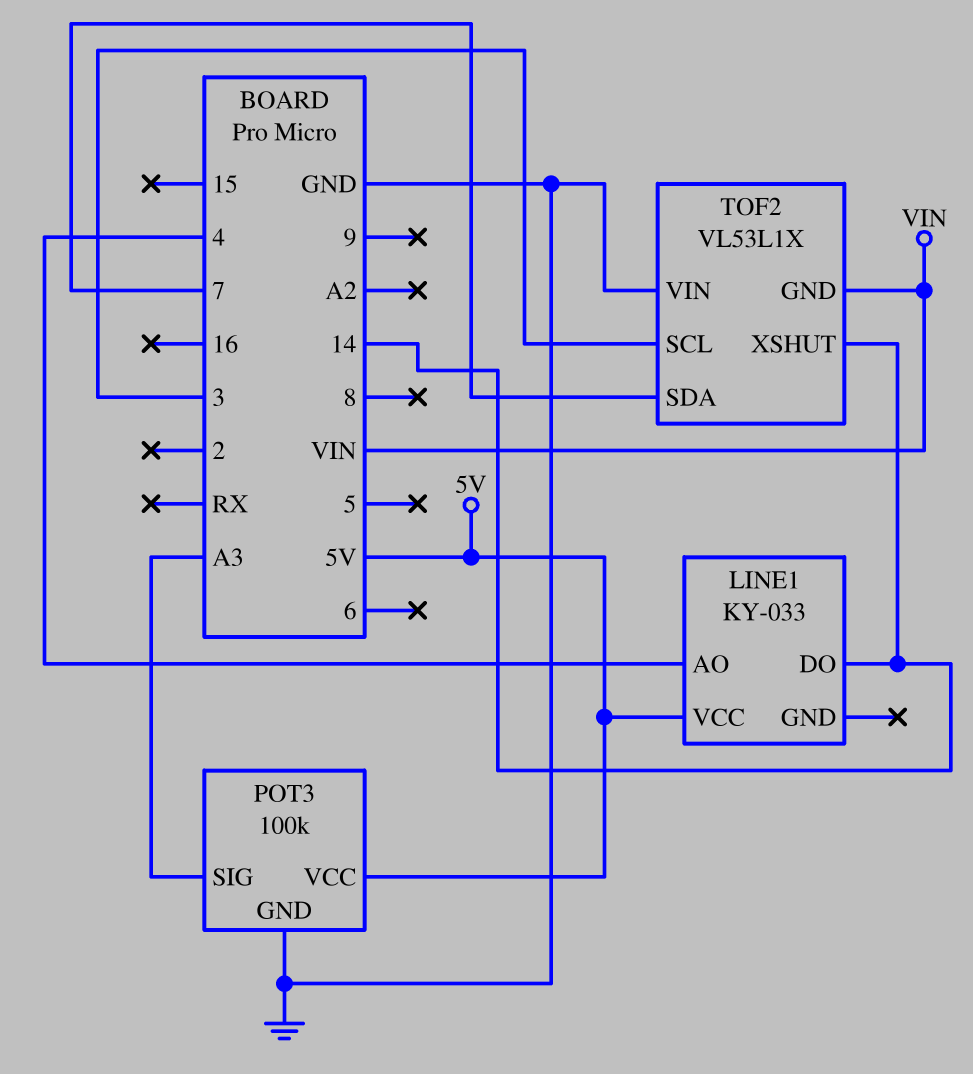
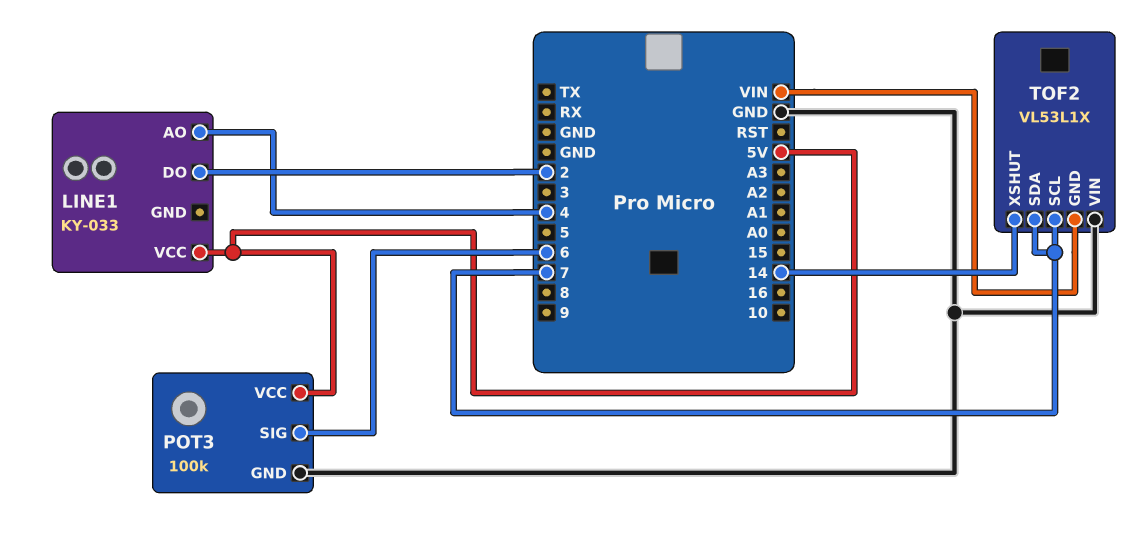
LINE1 pin DO: 14 -> 2
POT3 pin SIG: A3 -> 6
TOF2 pin SCL: 3 -> 7

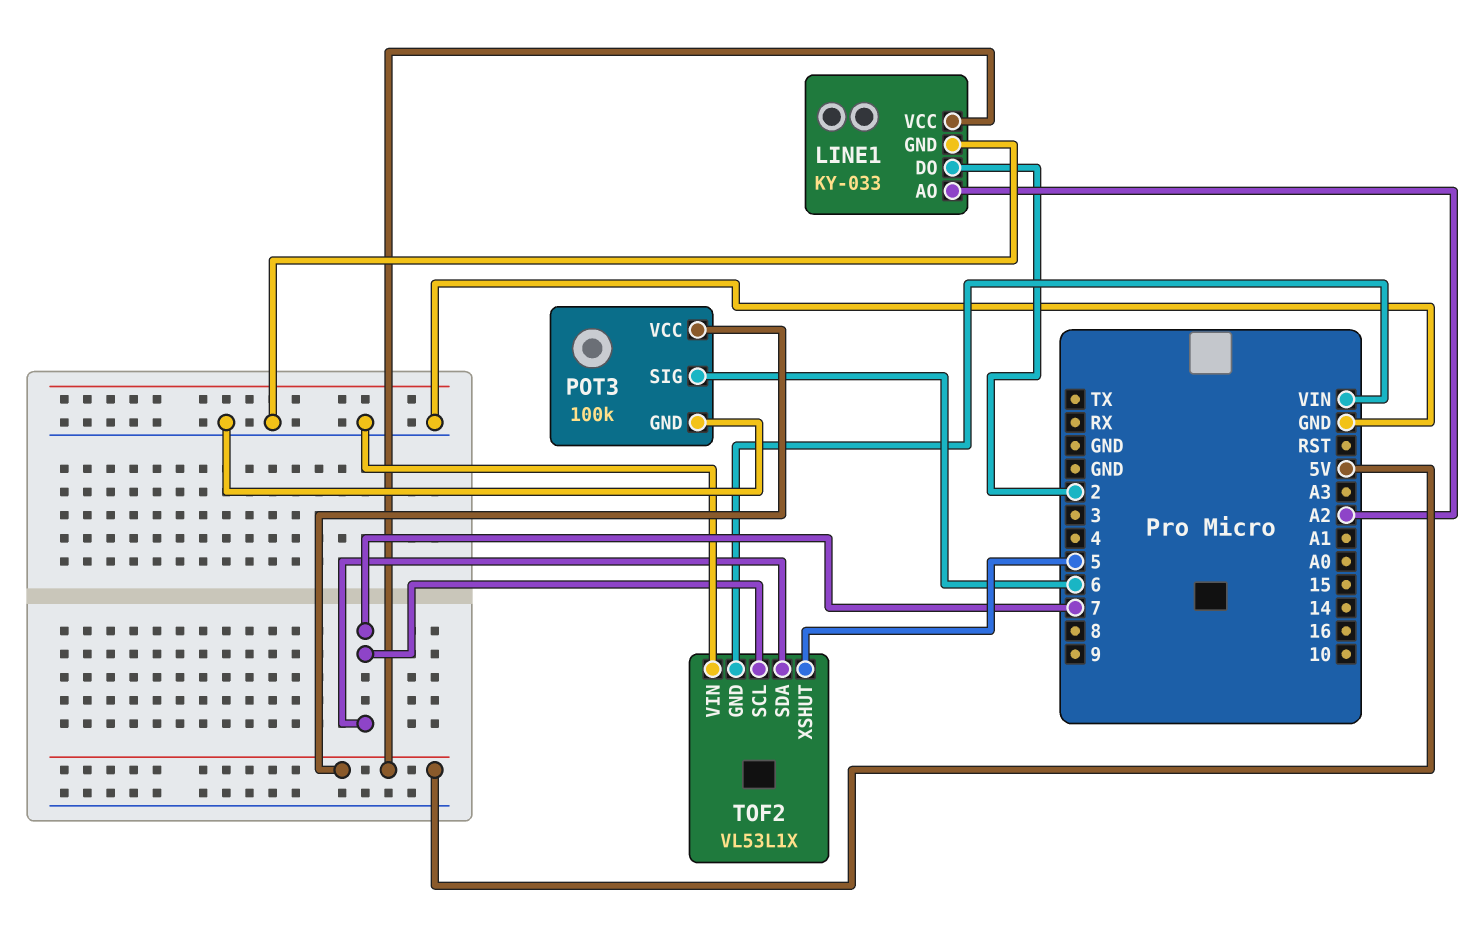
LINE1 pin AO: 4 -> A2
LINE1 pin GND: none -> GND
TOF2 pin XSHUT: 14 -> 5

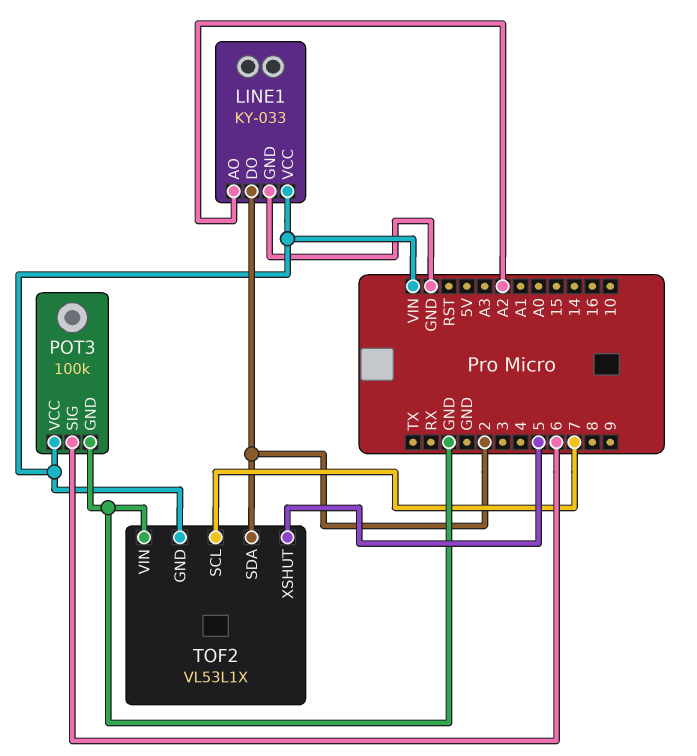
LINE1 pin VCC: 5V -> VIN
POT3 pin VCC: 5V -> VIN
TOF2 pin SDA: 7 -> 2

